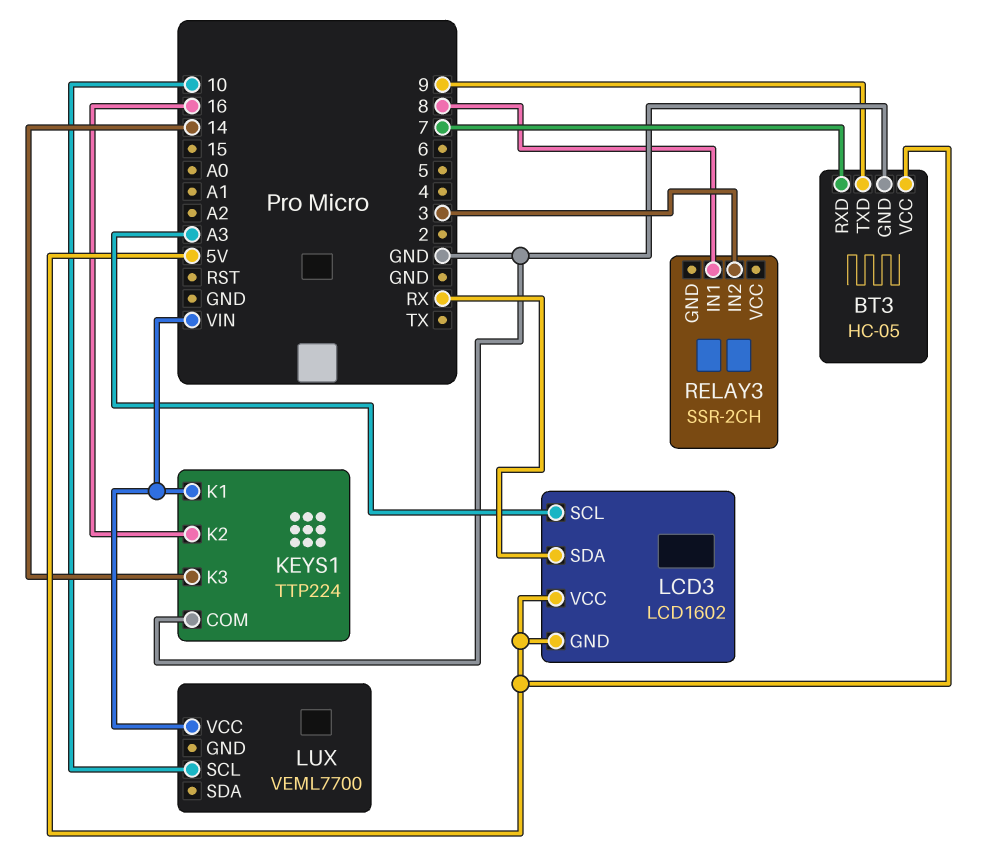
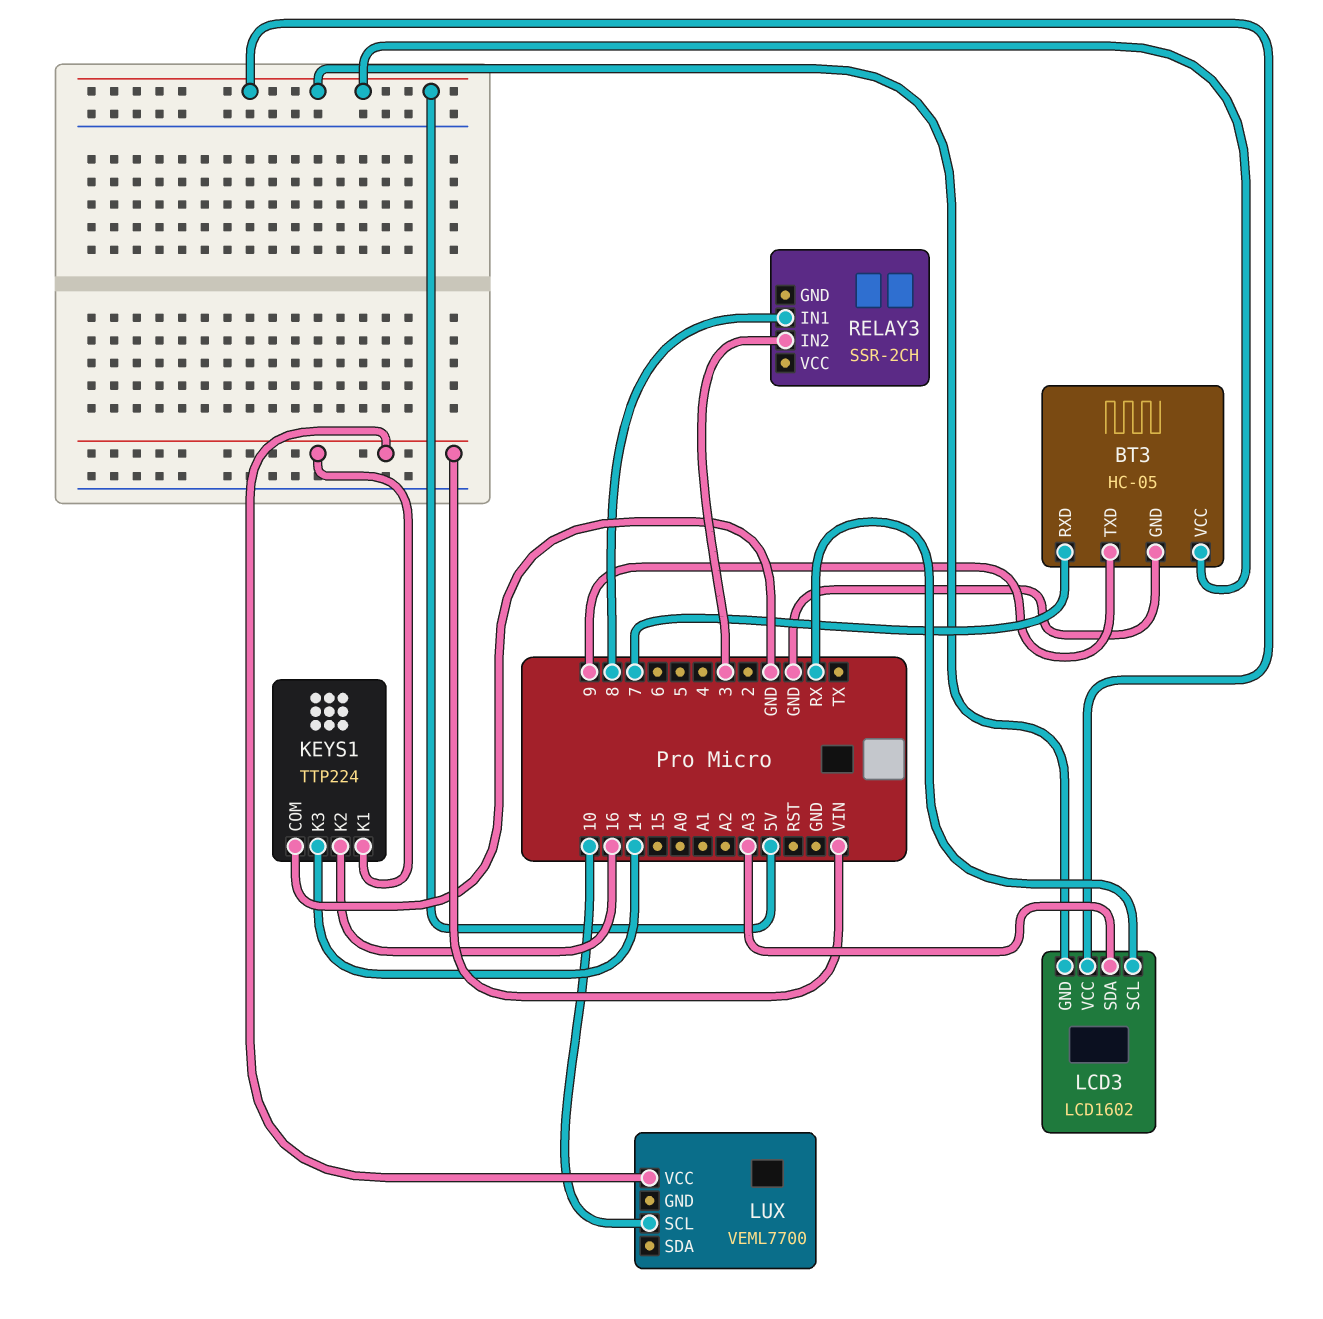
LCD3 pin SCL: A3 -> RX
LCD3 pin SDA: RX -> A3

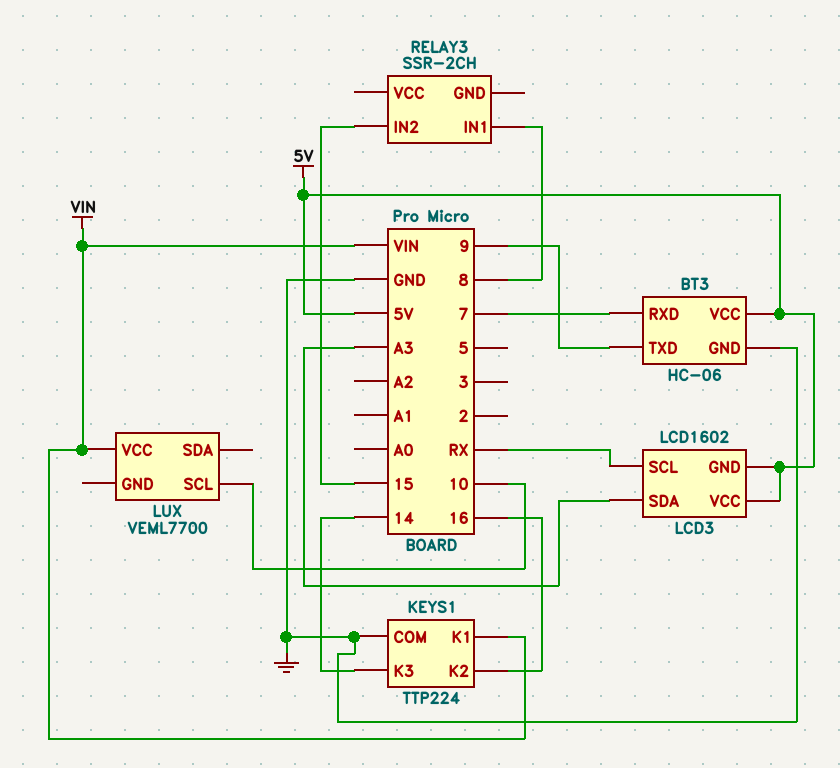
BT3: HC-05 -> HC-06
RELAY3 pin IN2: 3 -> 15

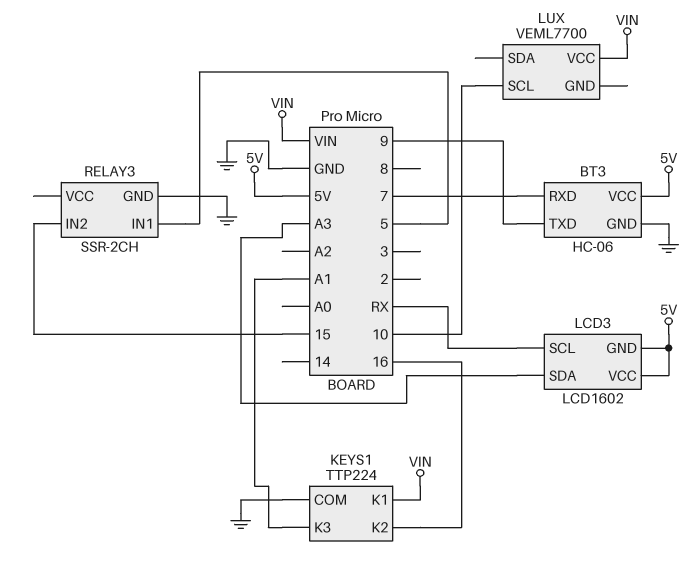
KEYS1 pin K3: 14 -> A1
RELAY3 pin GND: none -> GND
RELAY3 pin IN1: 8 -> 5

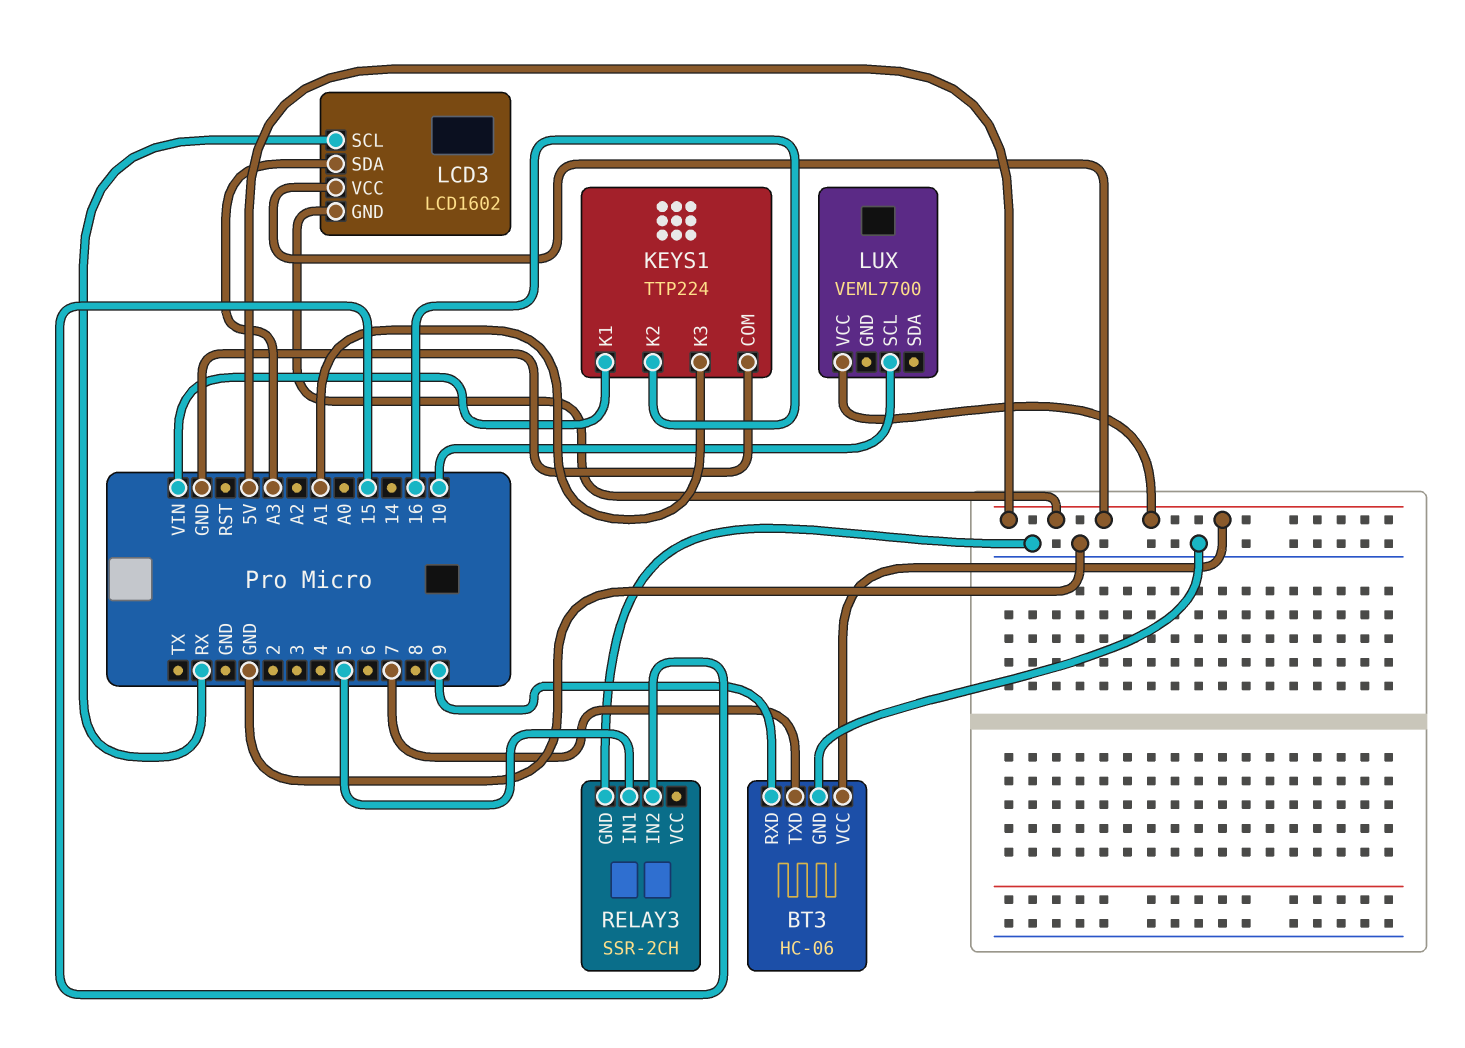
BT3 pin RXD: 7 -> 9
BT3 pin TXD: 9 -> 7
LUX pin VCC: VIN -> 5V

